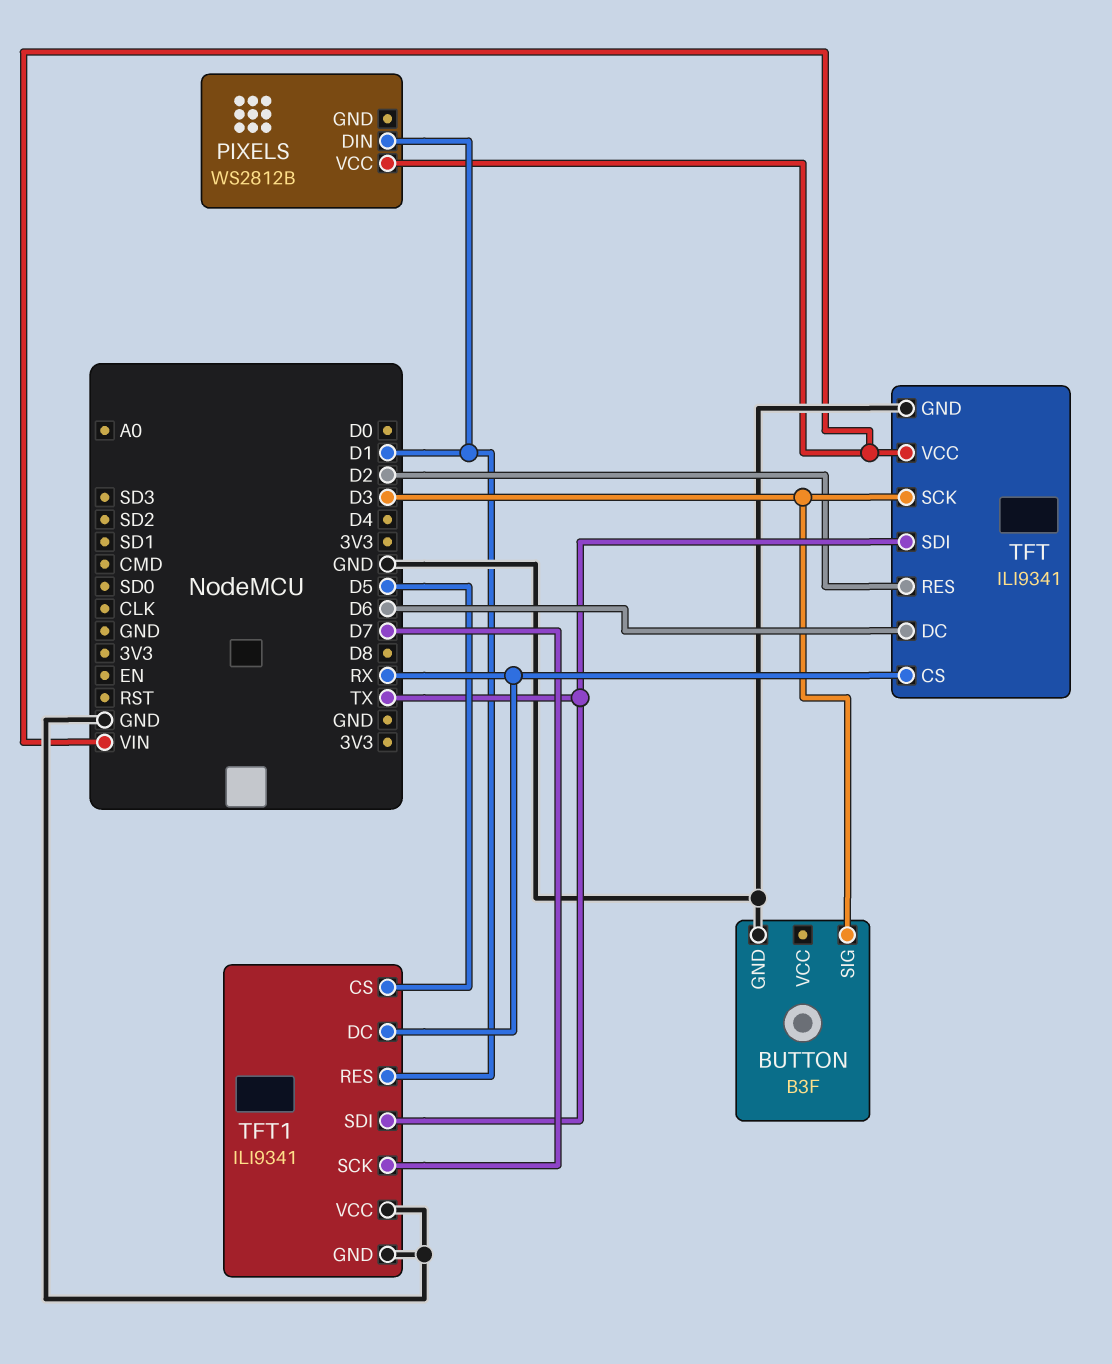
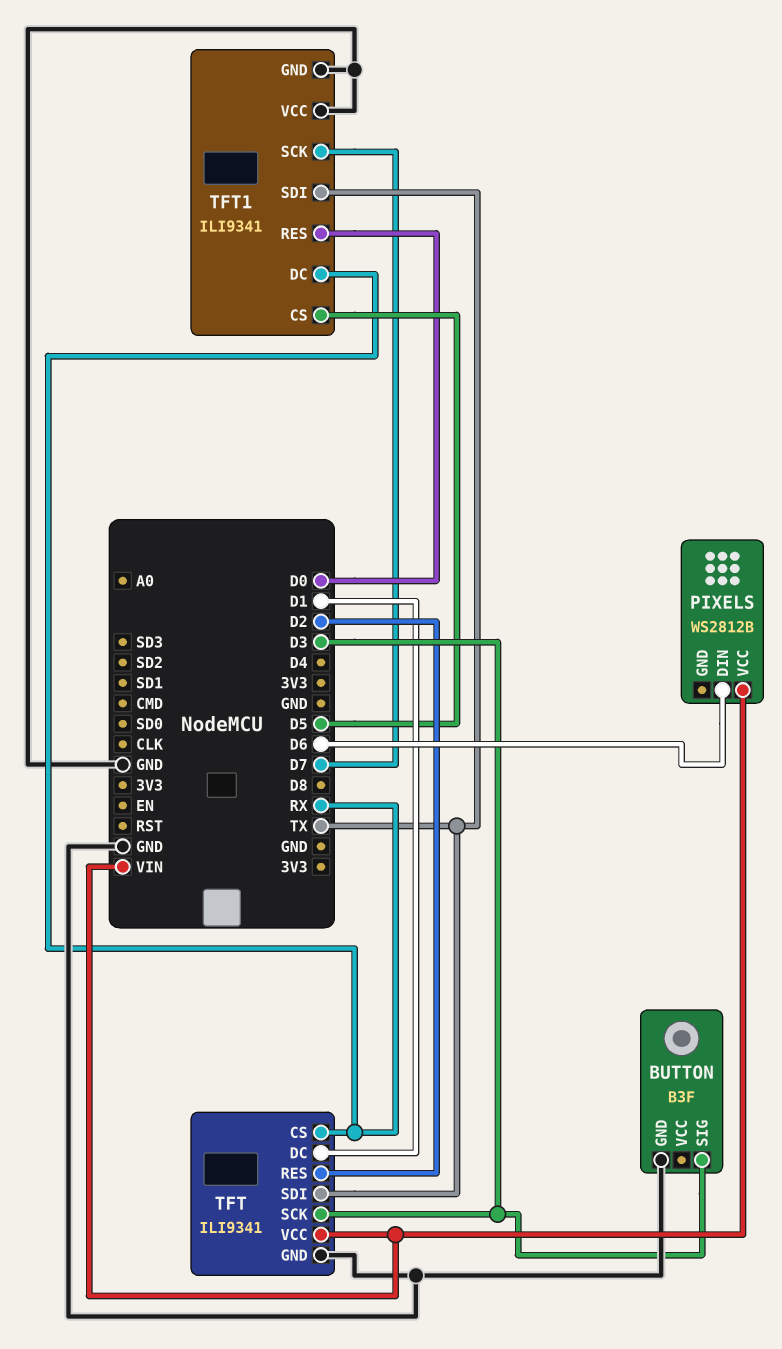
PIXELS pin DIN: D1 -> D6
TFT pin DC: D6 -> D1
TFT1 pin RES: D1 -> D0

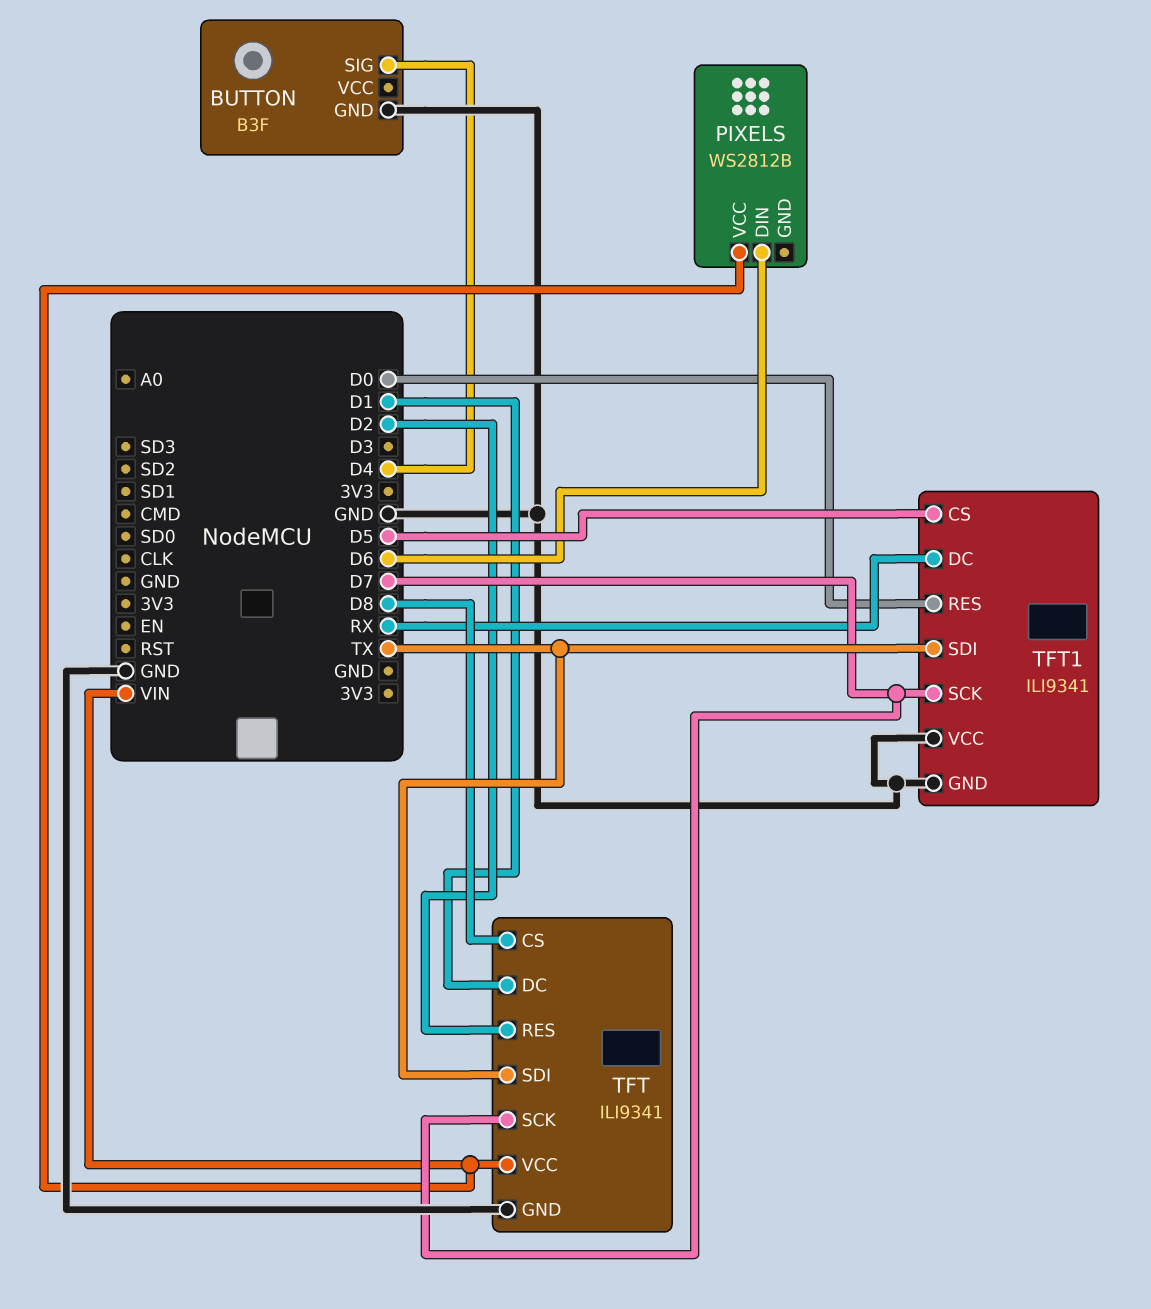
BUTTON pin SIG: D3 -> D4
TFT pin CS: RX -> D8
TFT pin SCK: D3 -> D7

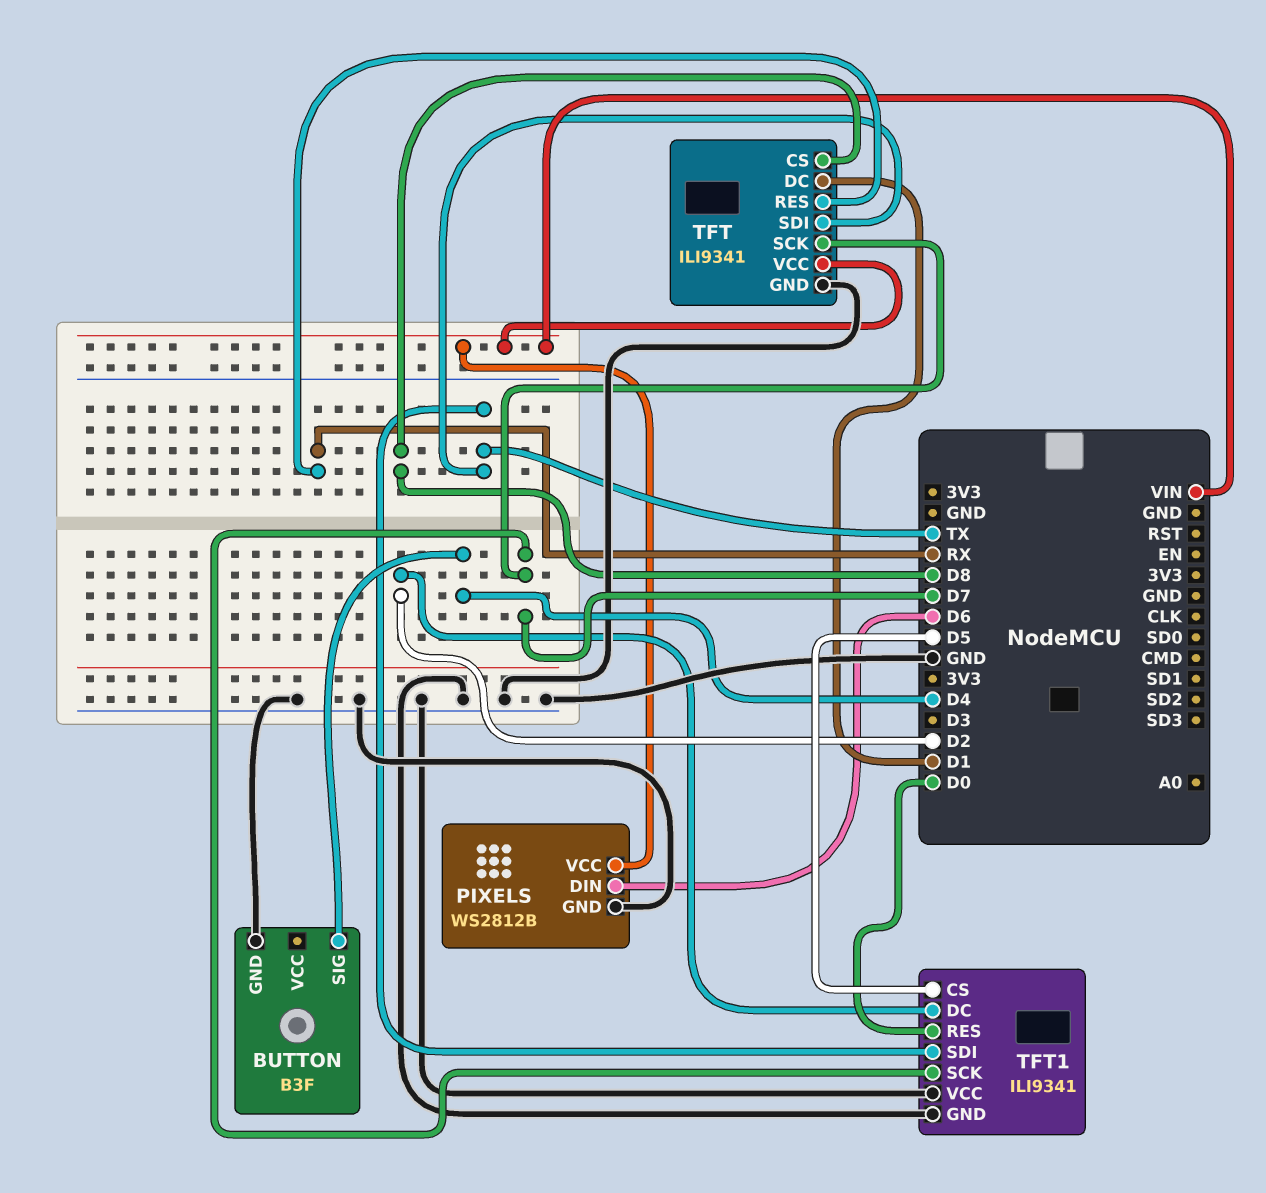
PIXELS pin GND: none -> GND
TFT pin RES: D2 -> RX
TFT1 pin DC: RX -> D2

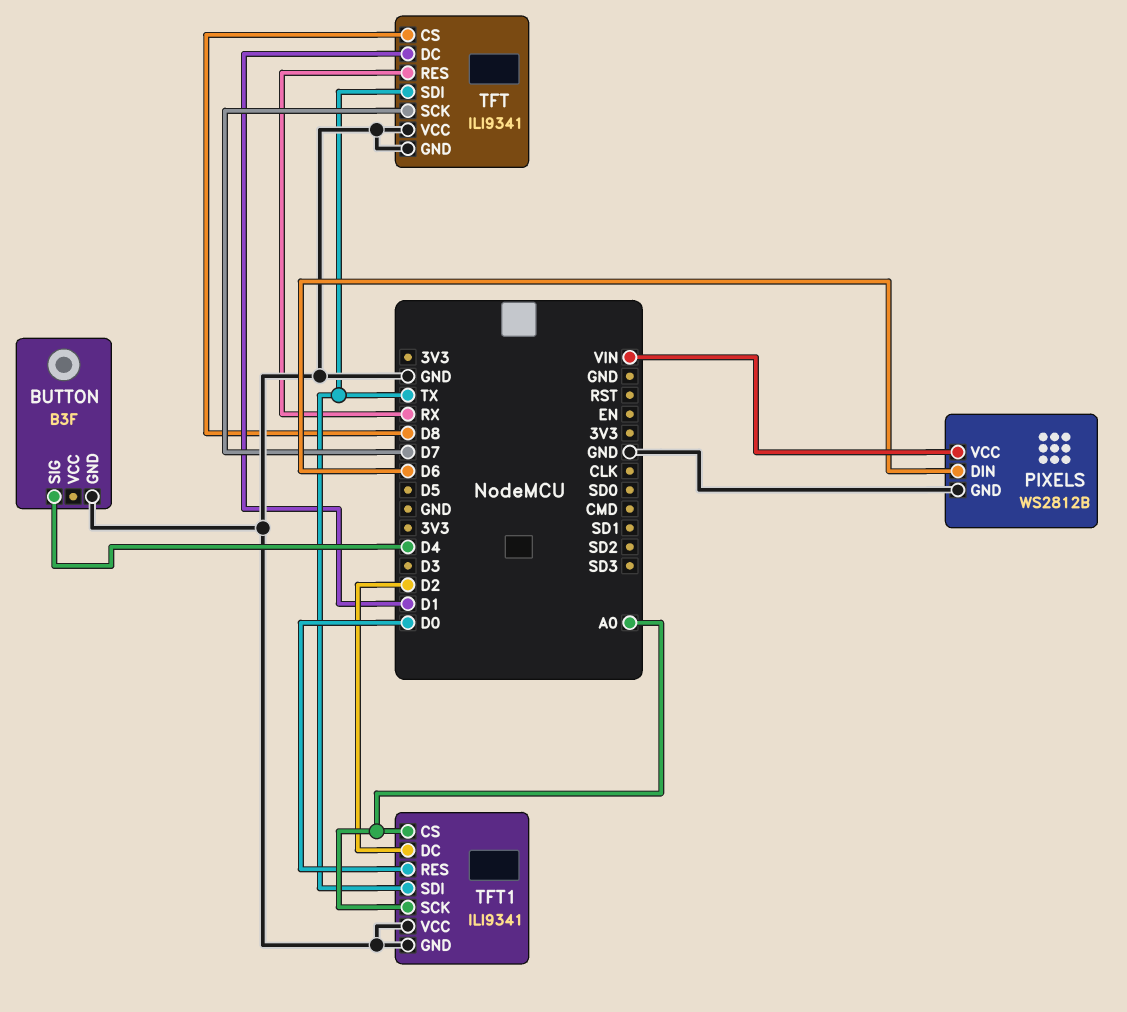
TFT pin VCC: VIN -> GND
TFT1 pin CS: D5 -> A0
TFT1 pin SCK: D7 -> A0

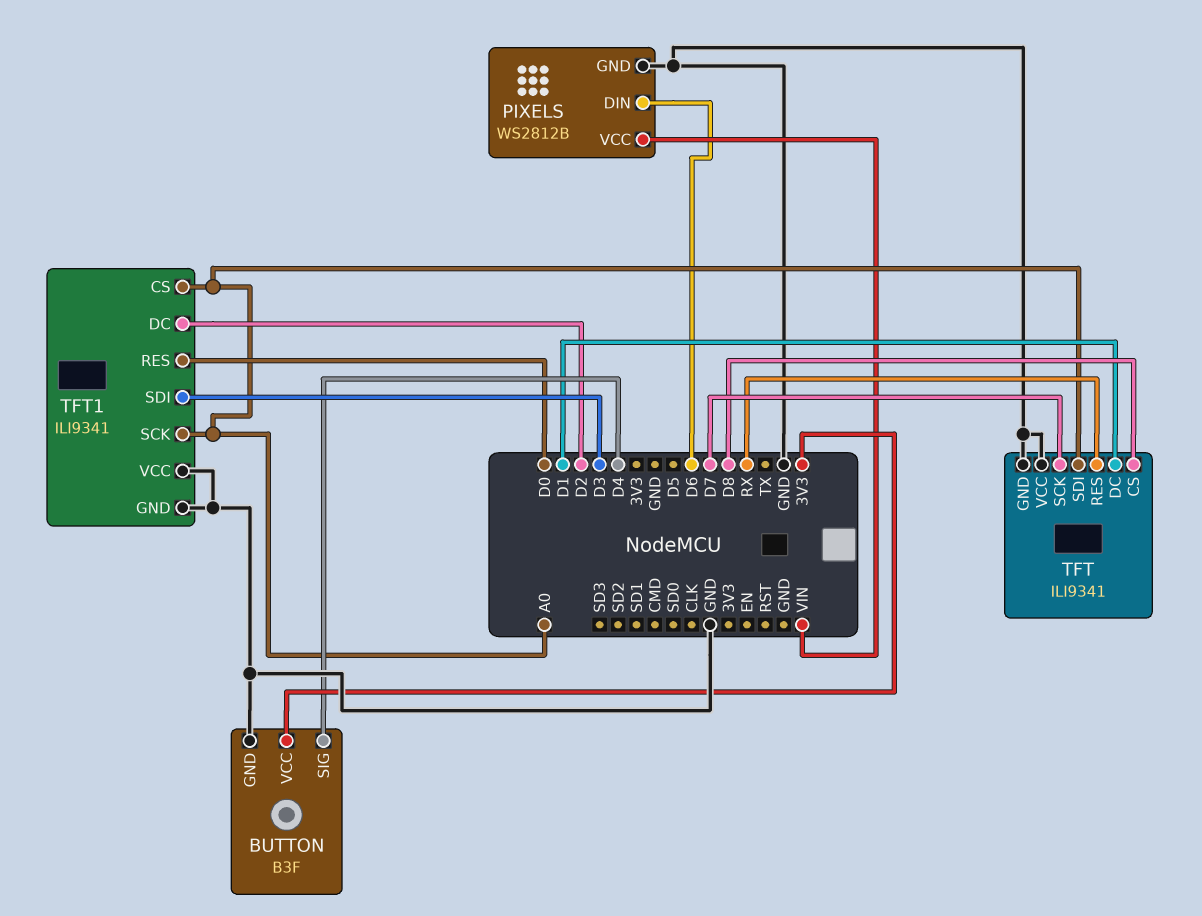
BUTTON pin VCC: none -> 3V3
TFT pin SDI: TX -> A0
TFT1 pin SDI: TX -> D3

